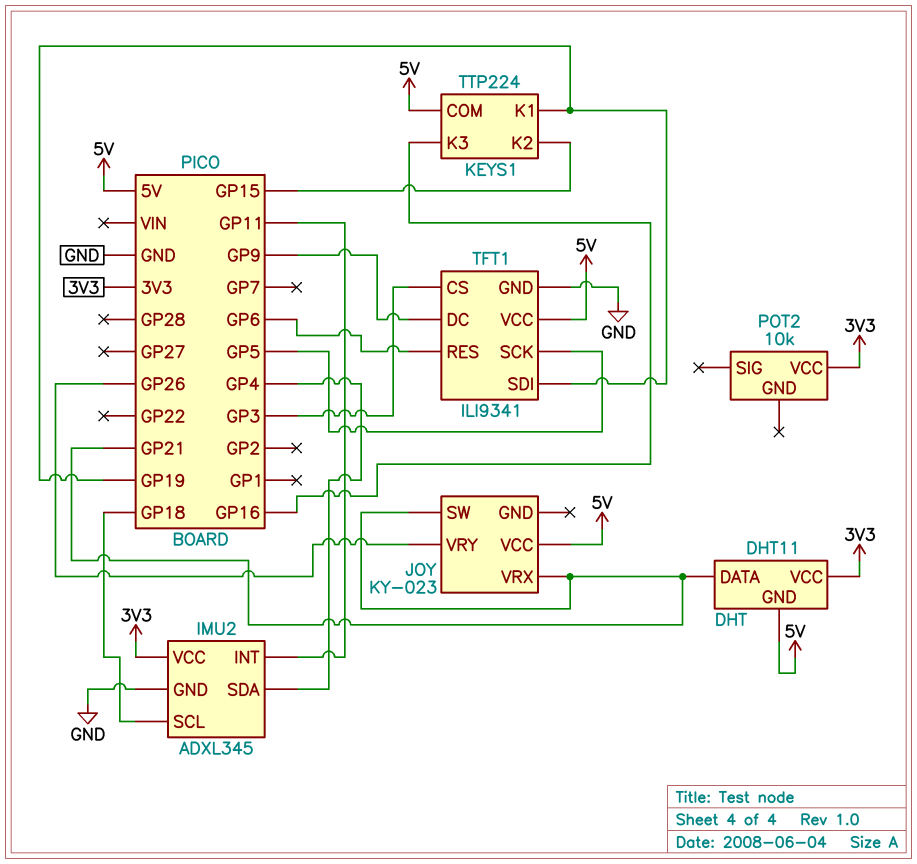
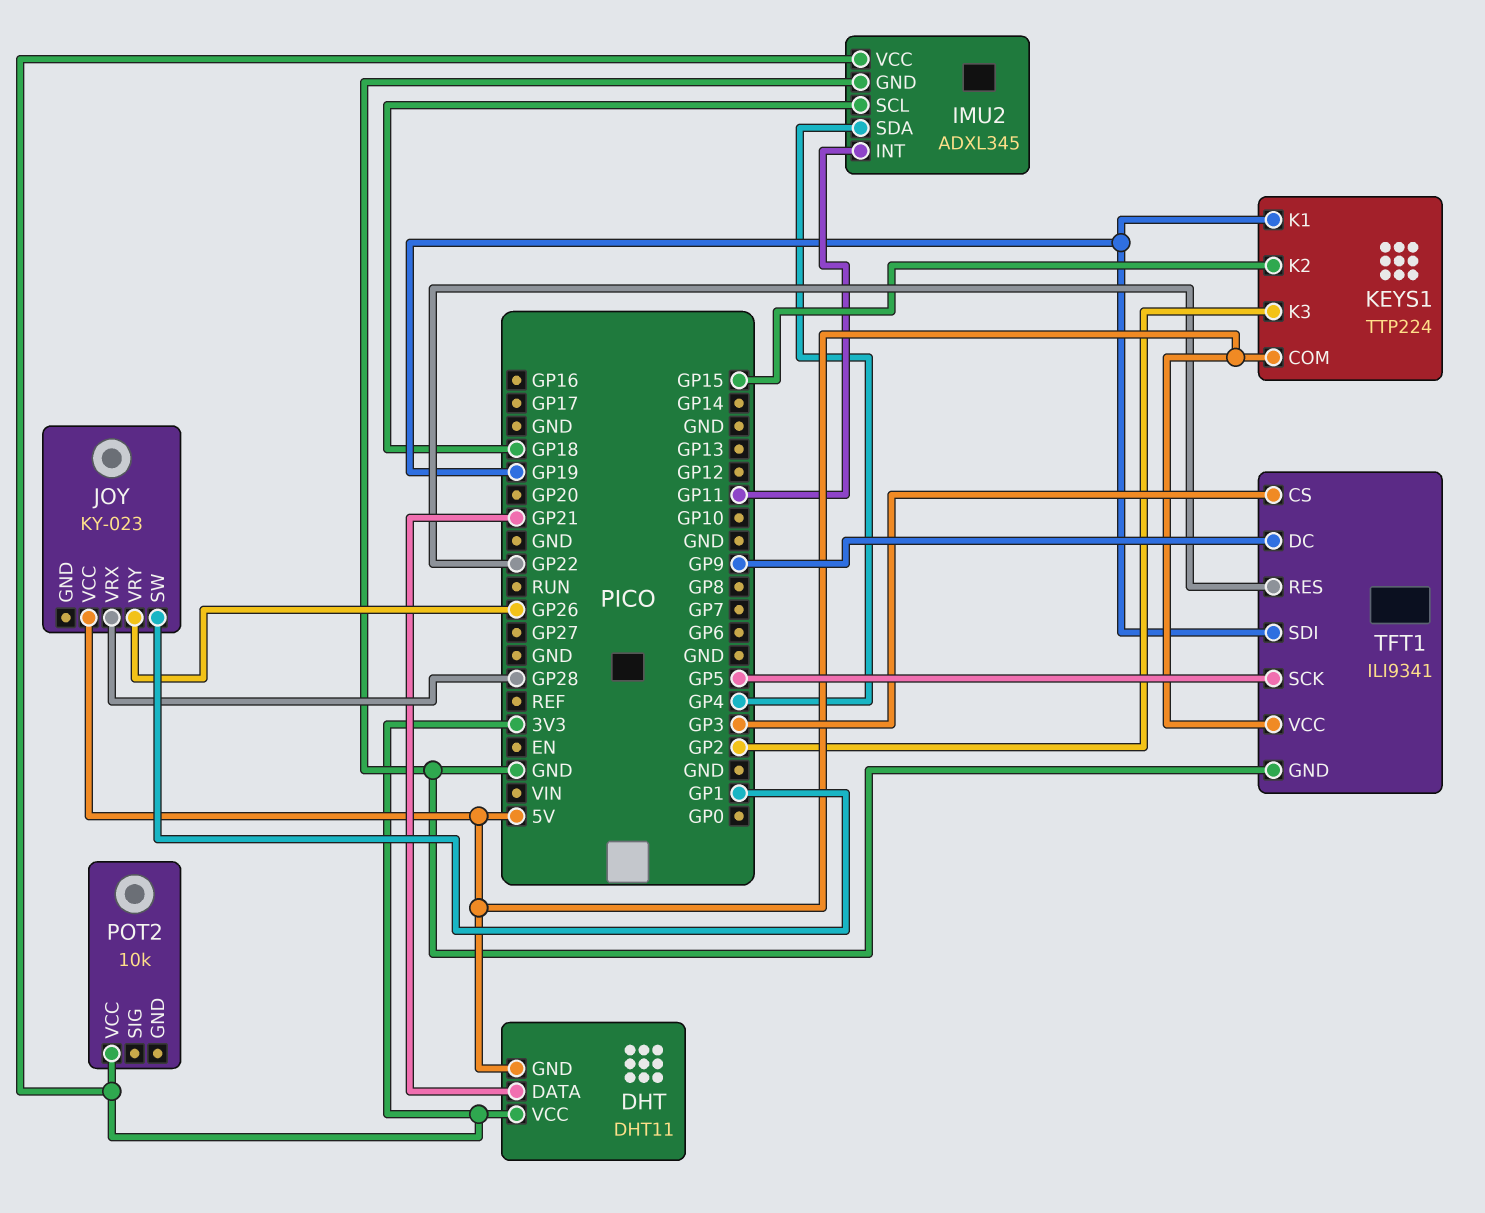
JOY pin SW: GP21 -> GP1
JOY pin VRX: GP21 -> GP28
KEYS1 pin K3: GP16 -> GP2
TFT1 pin RES: GP6 -> GP22

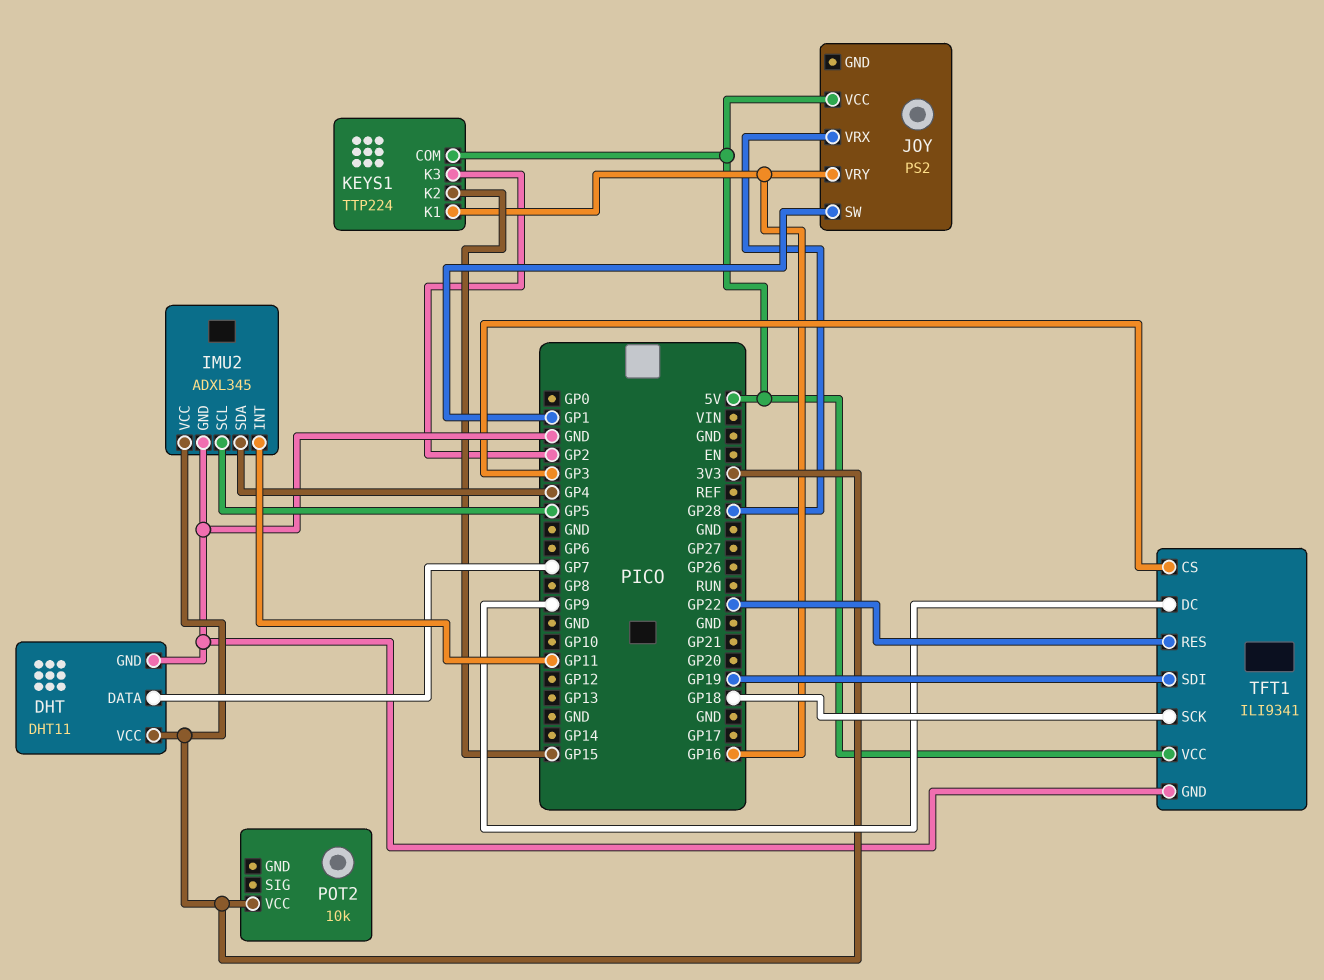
DHT pin DATA: GP21 -> GP7
DHT pin GND: 5V -> GND
IMU2 pin SCL: GP18 -> GP5
JOY: KY-023 -> PS2
JOY pin VRY: GP26 -> GP16
KEYS1 pin K1: GP19 -> GP16
TFT1 pin SCK: GP5 -> GP18

